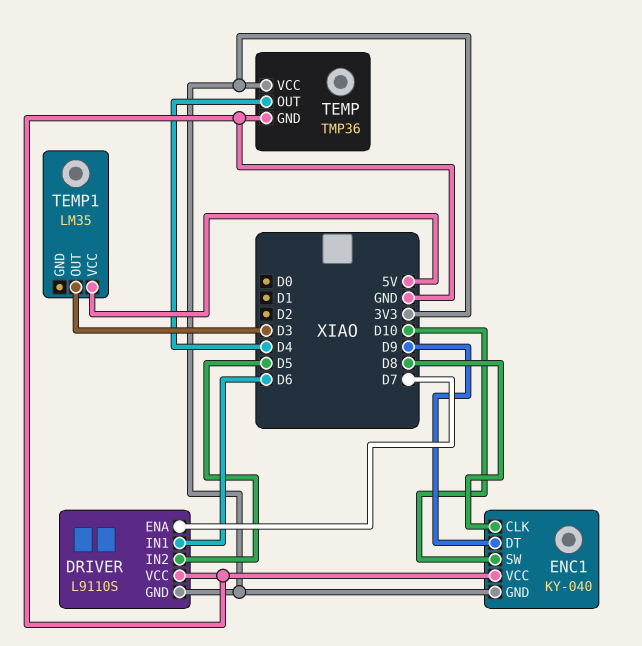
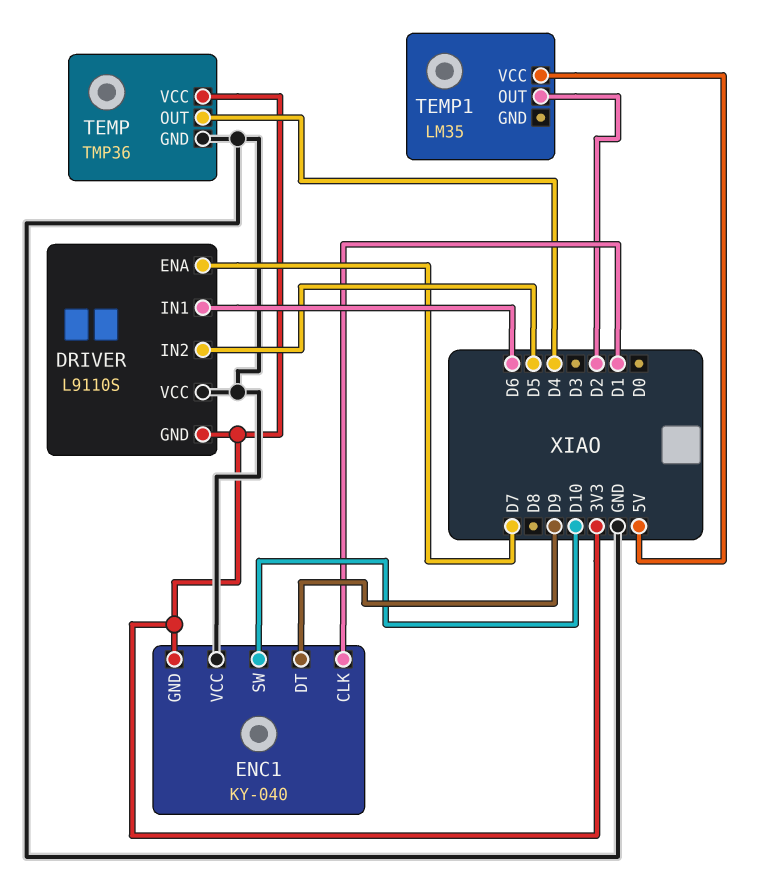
ENC1 pin CLK: D8 -> D1
TEMP1 pin OUT: D3 -> D2

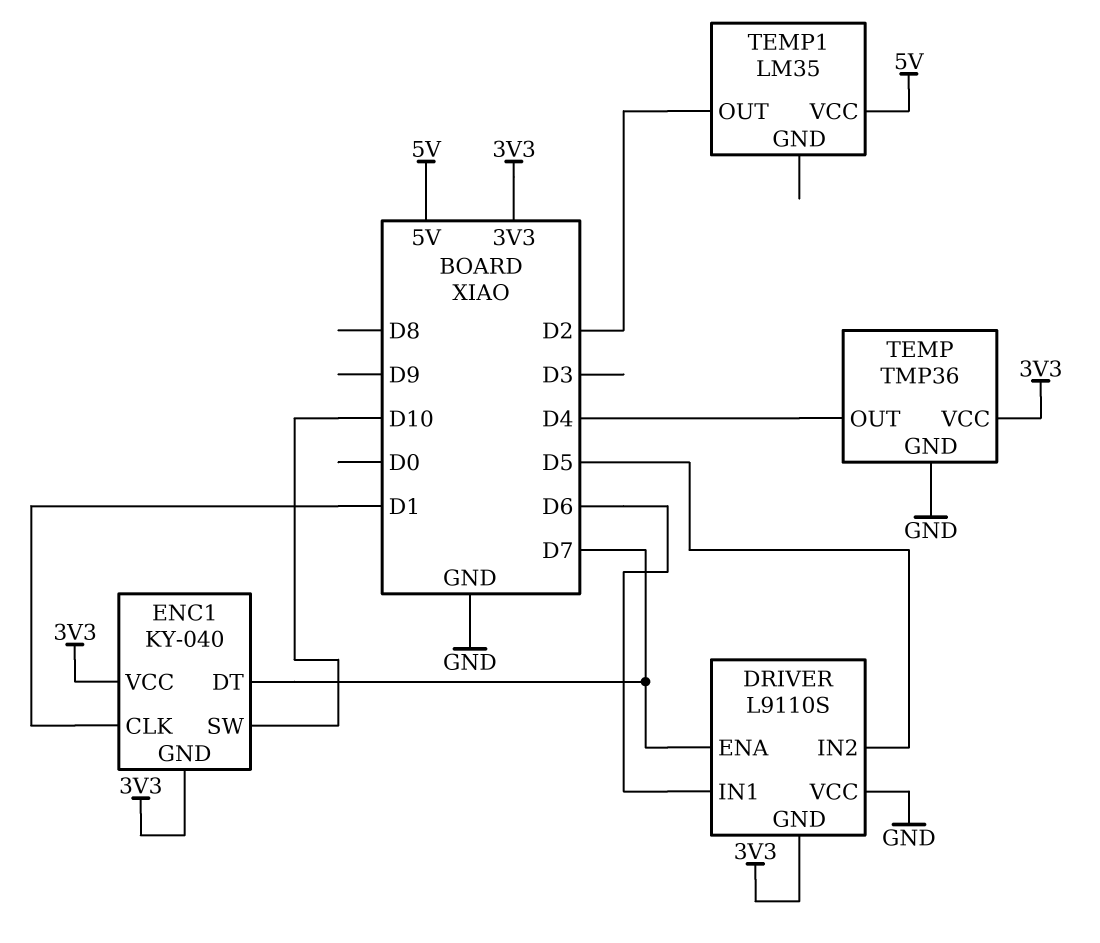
ENC1 pin DT: D9 -> D7
ENC1 pin VCC: GND -> 3V3

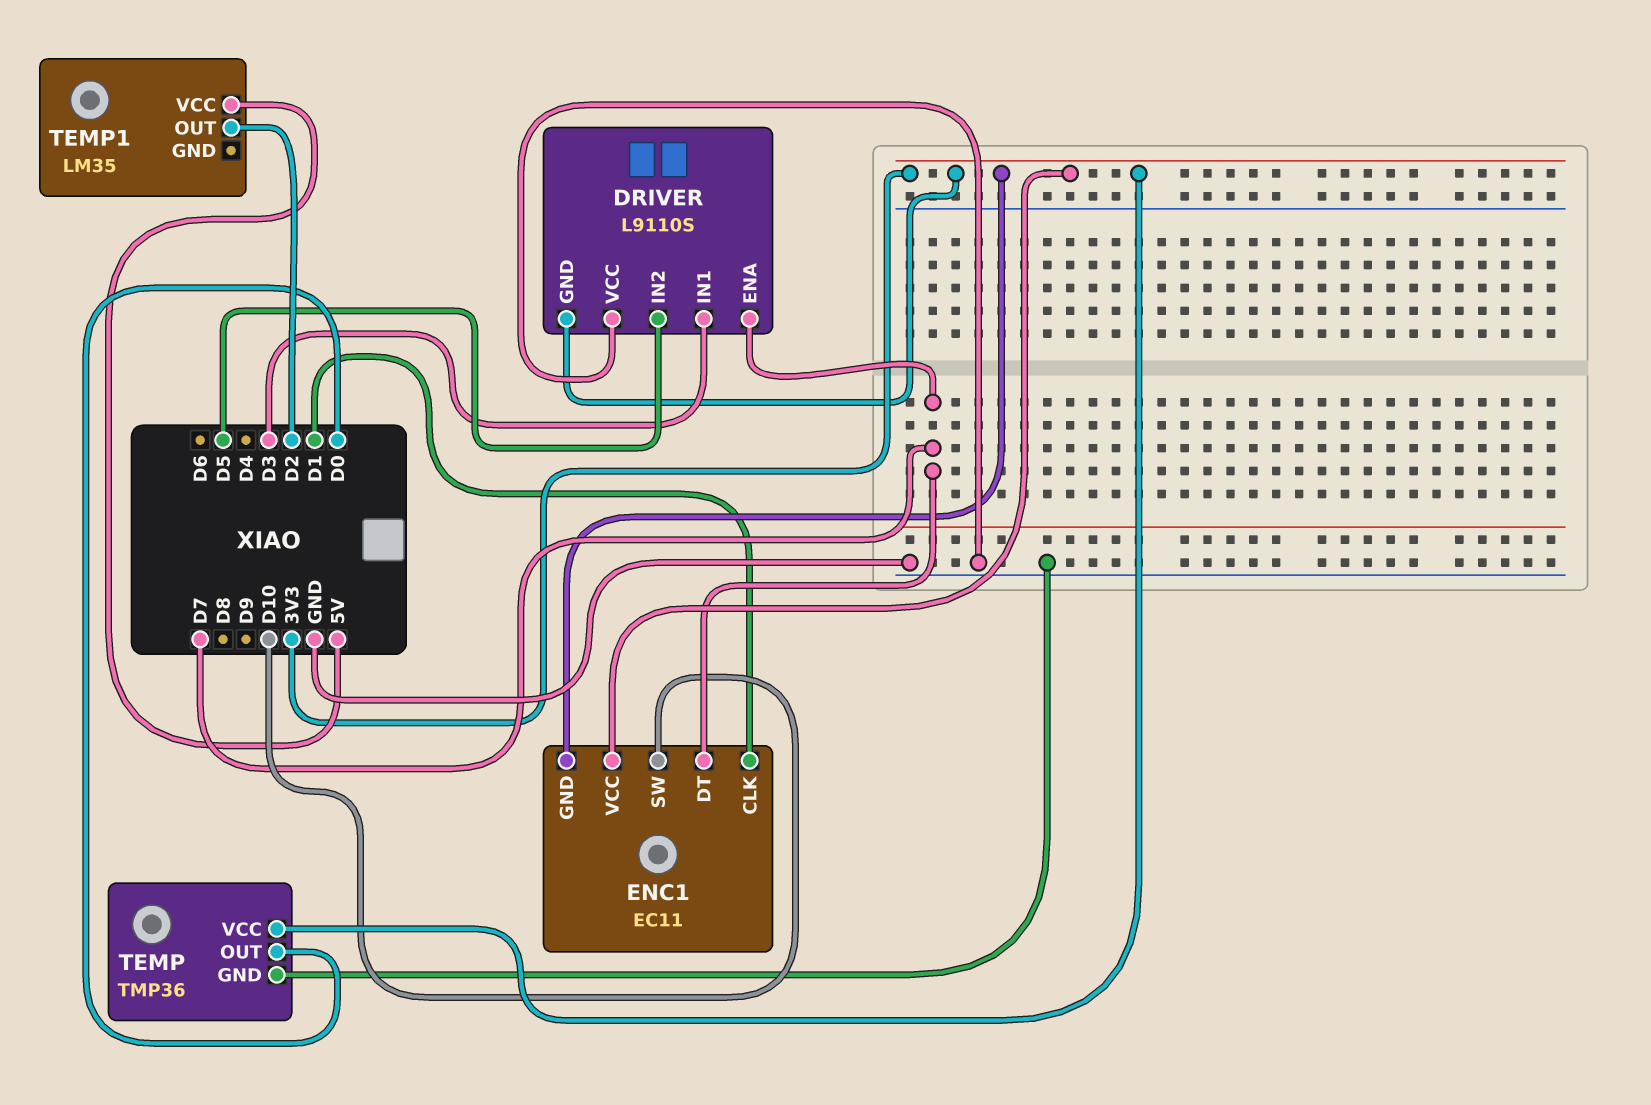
DRIVER pin IN1: D6 -> D3
ENC1: KY-040 -> EC11
TEMP pin OUT: D4 -> D0

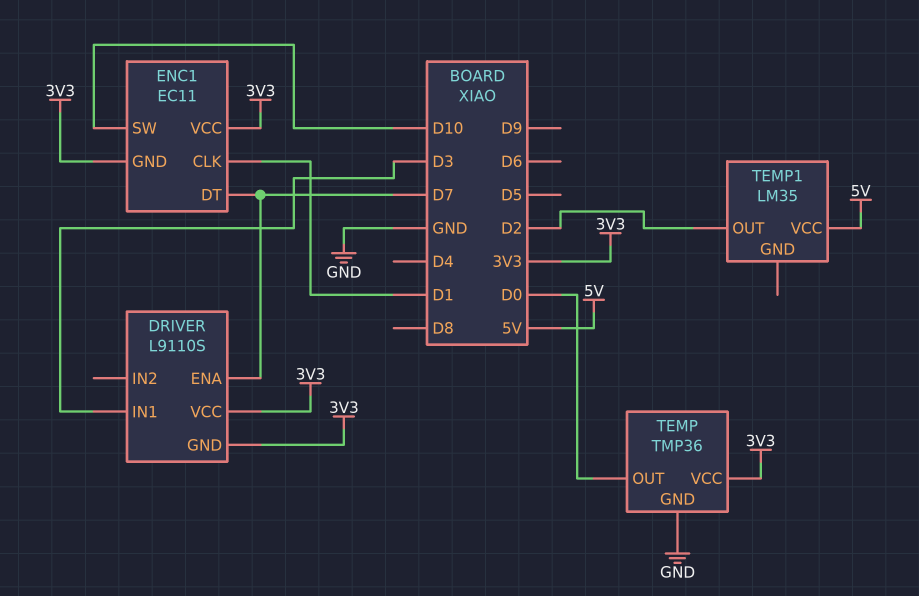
DRIVER pin IN2: D5 -> none
DRIVER pin VCC: GND -> 3V3

